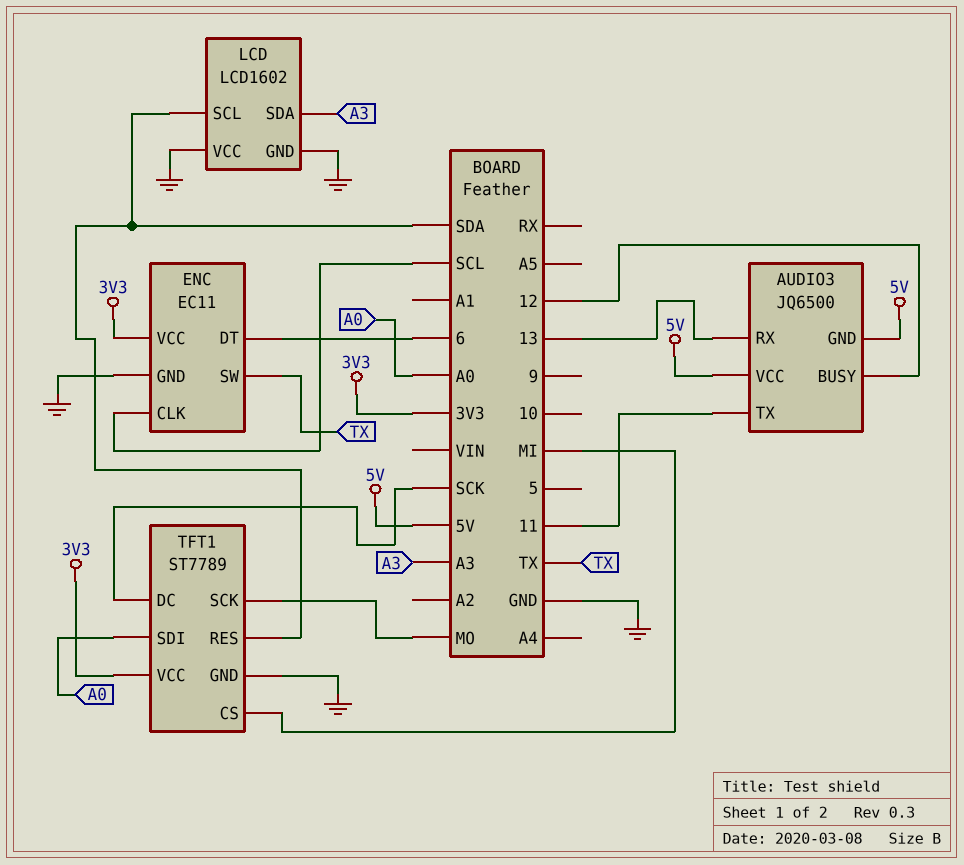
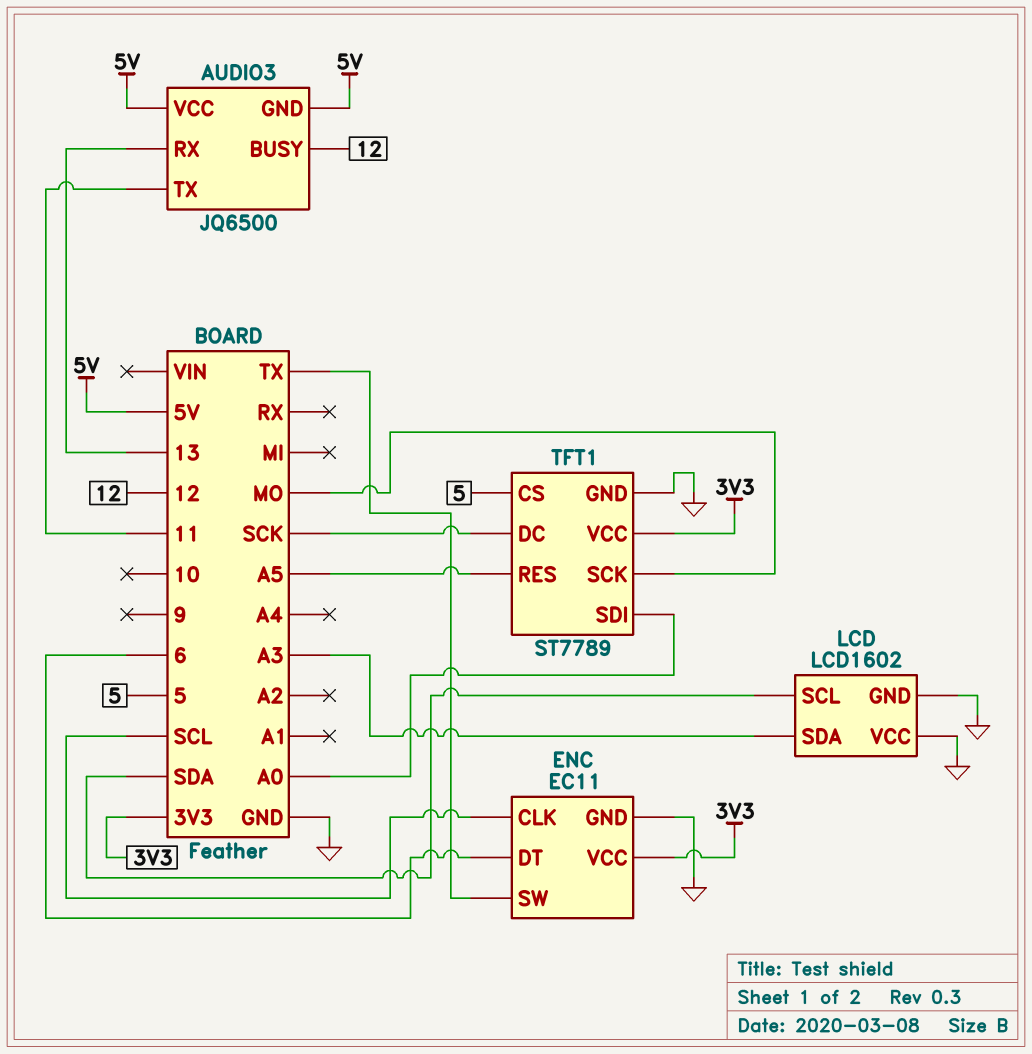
TFT1 pin CS: MI -> 5
TFT1 pin RES: SDA -> A5

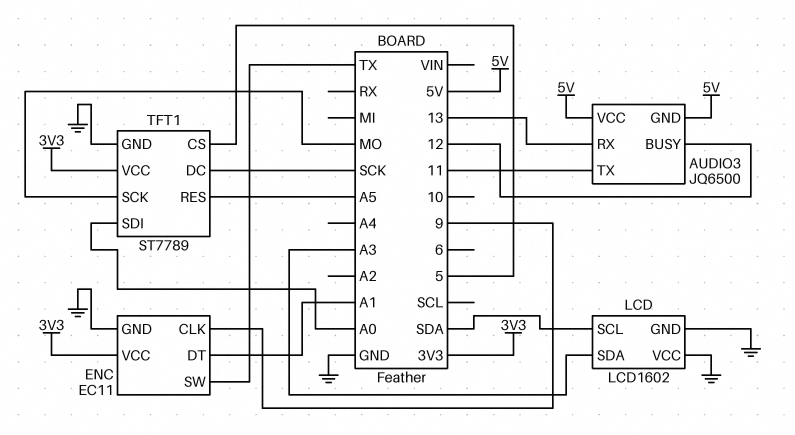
ENC pin CLK: SCL -> 9
ENC pin DT: 6 -> A1

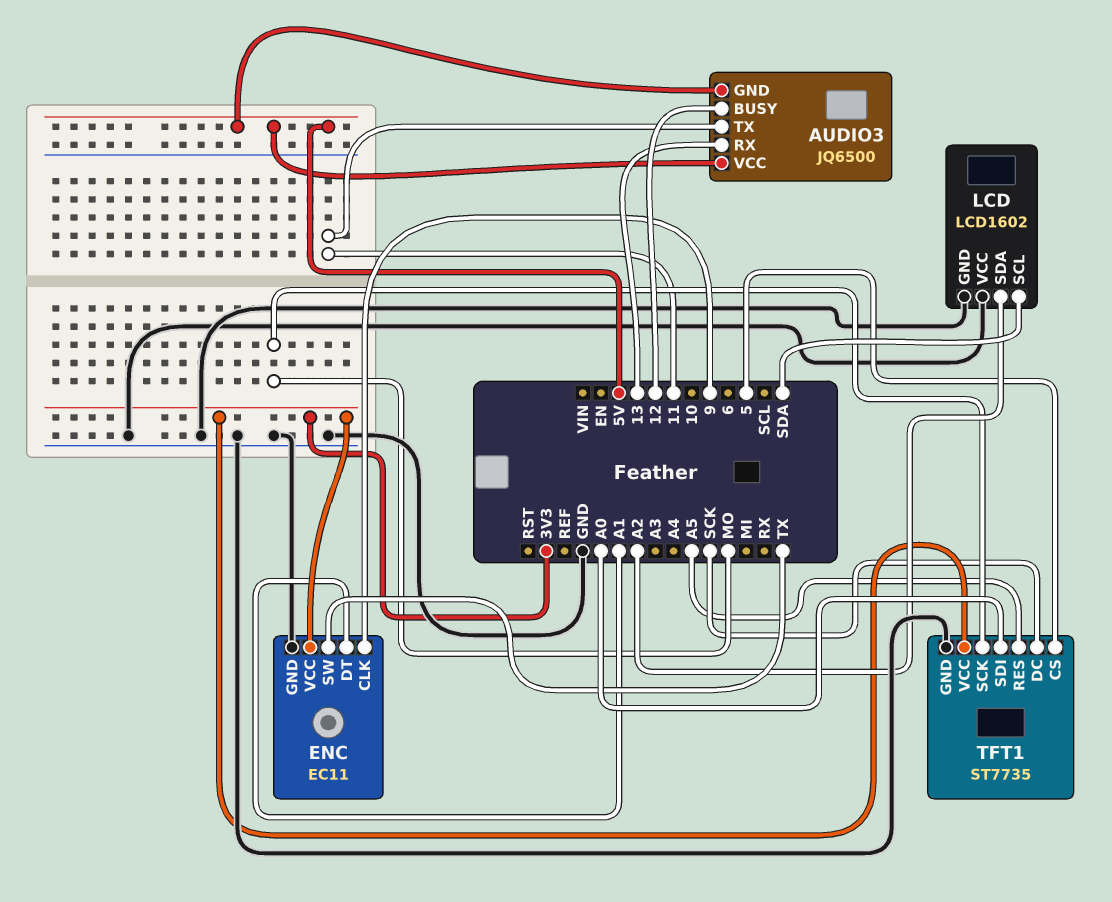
LCD pin SDA: A3 -> A2
TFT1: ST7789 -> ST7735

